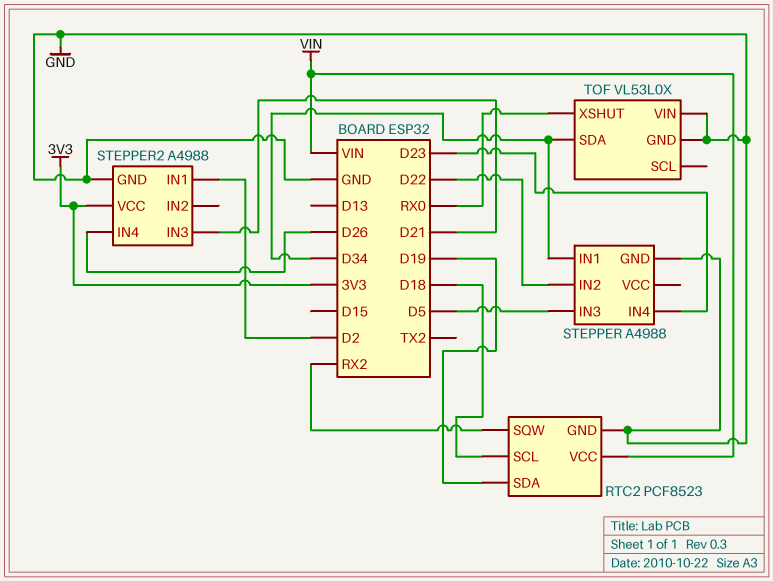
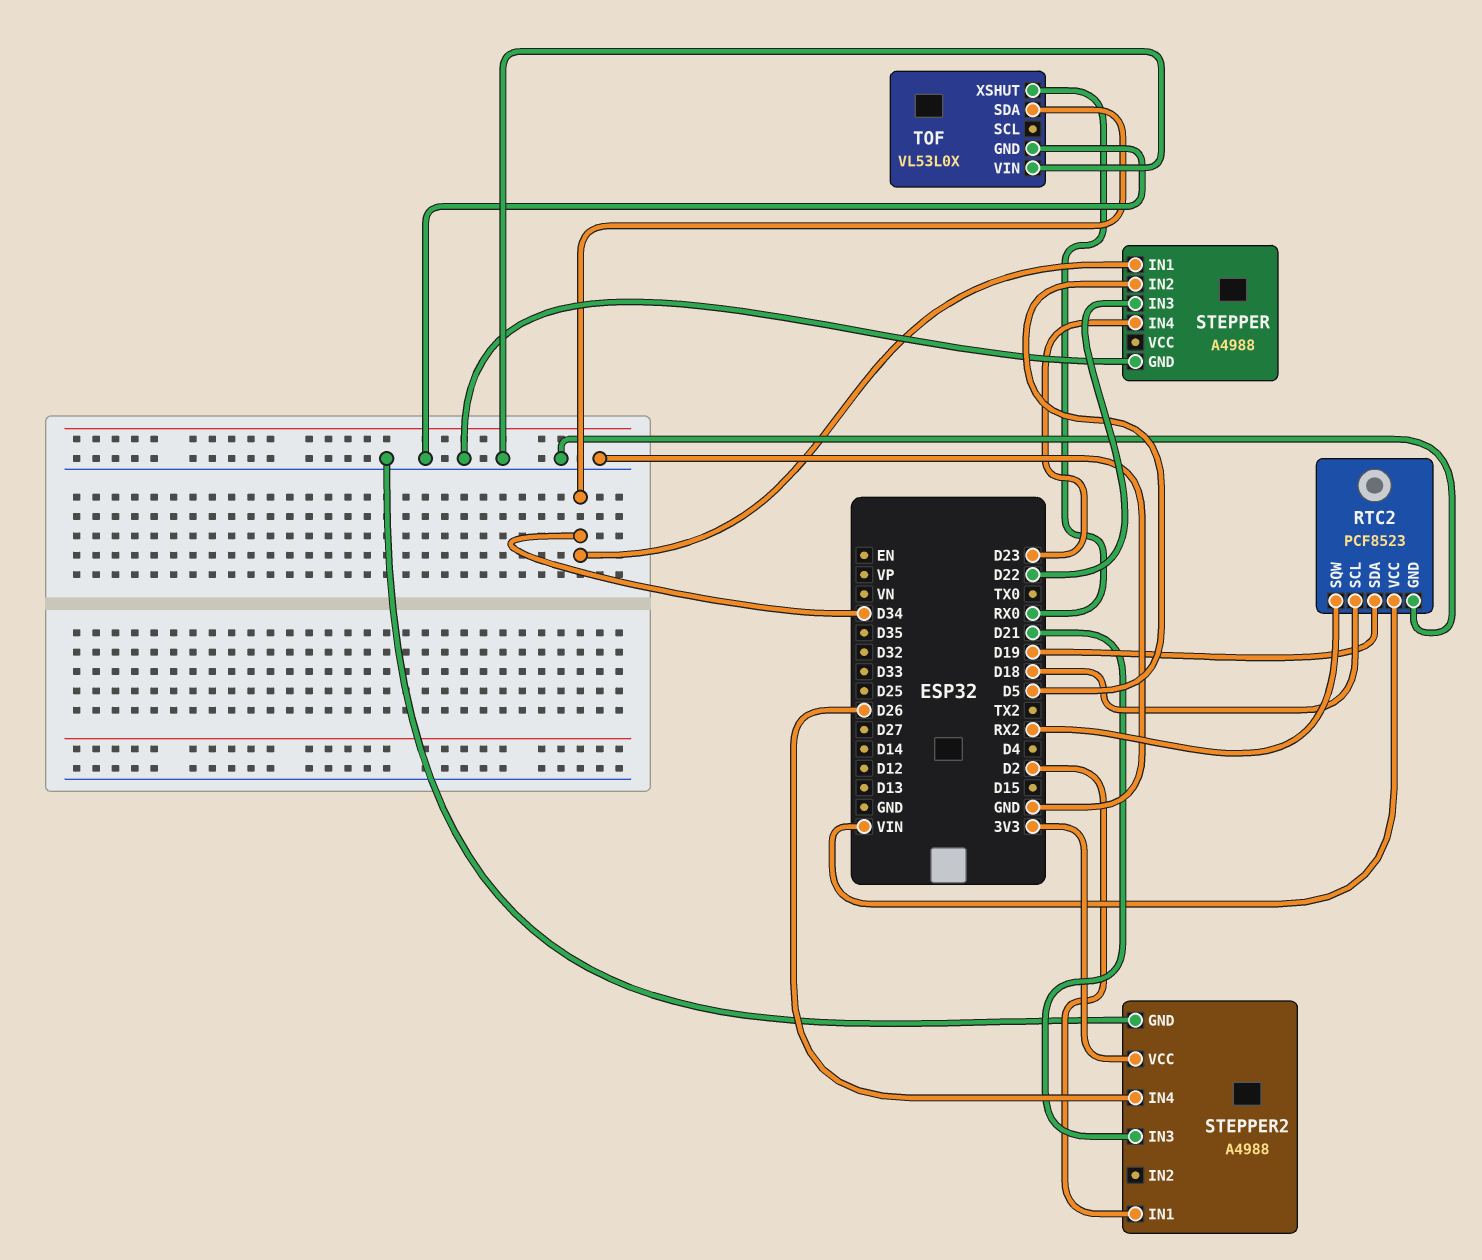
STEPPER pin IN2: D22 -> D5
STEPPER pin IN3: D5 -> D22

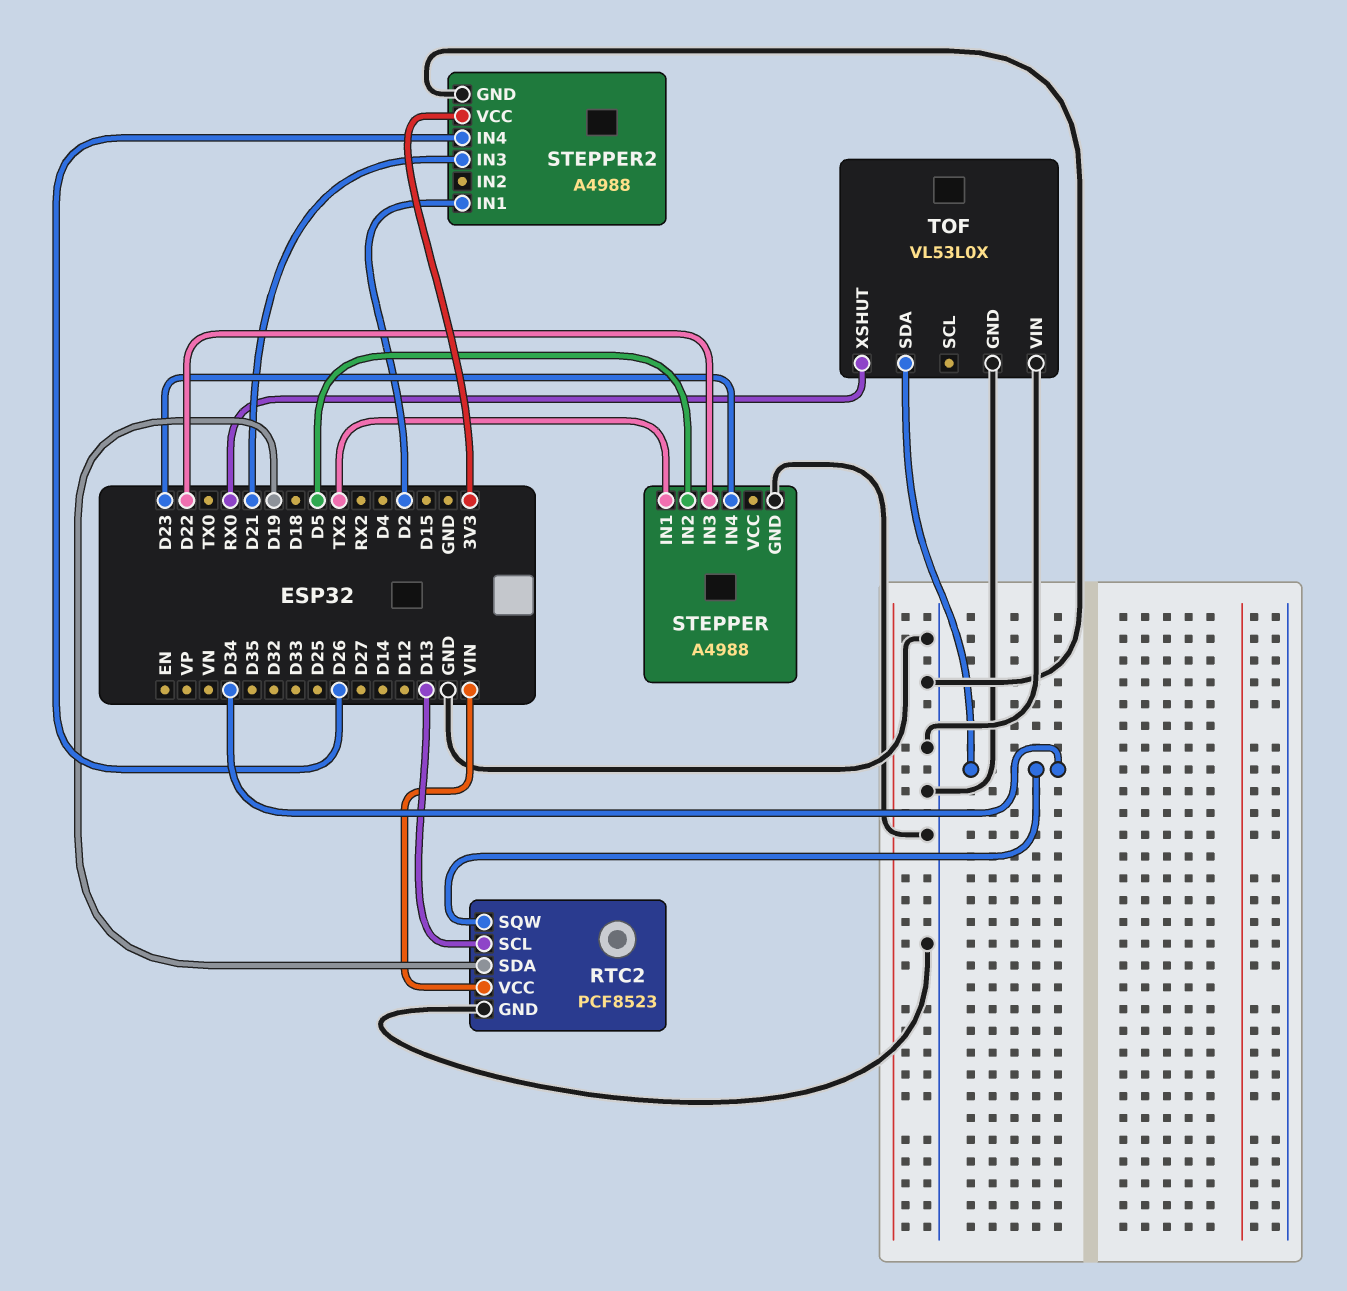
RTC2 pin SCL: D18 -> D13
RTC2 pin SQW: RX2 -> D34
STEPPER pin IN1: D34 -> TX2

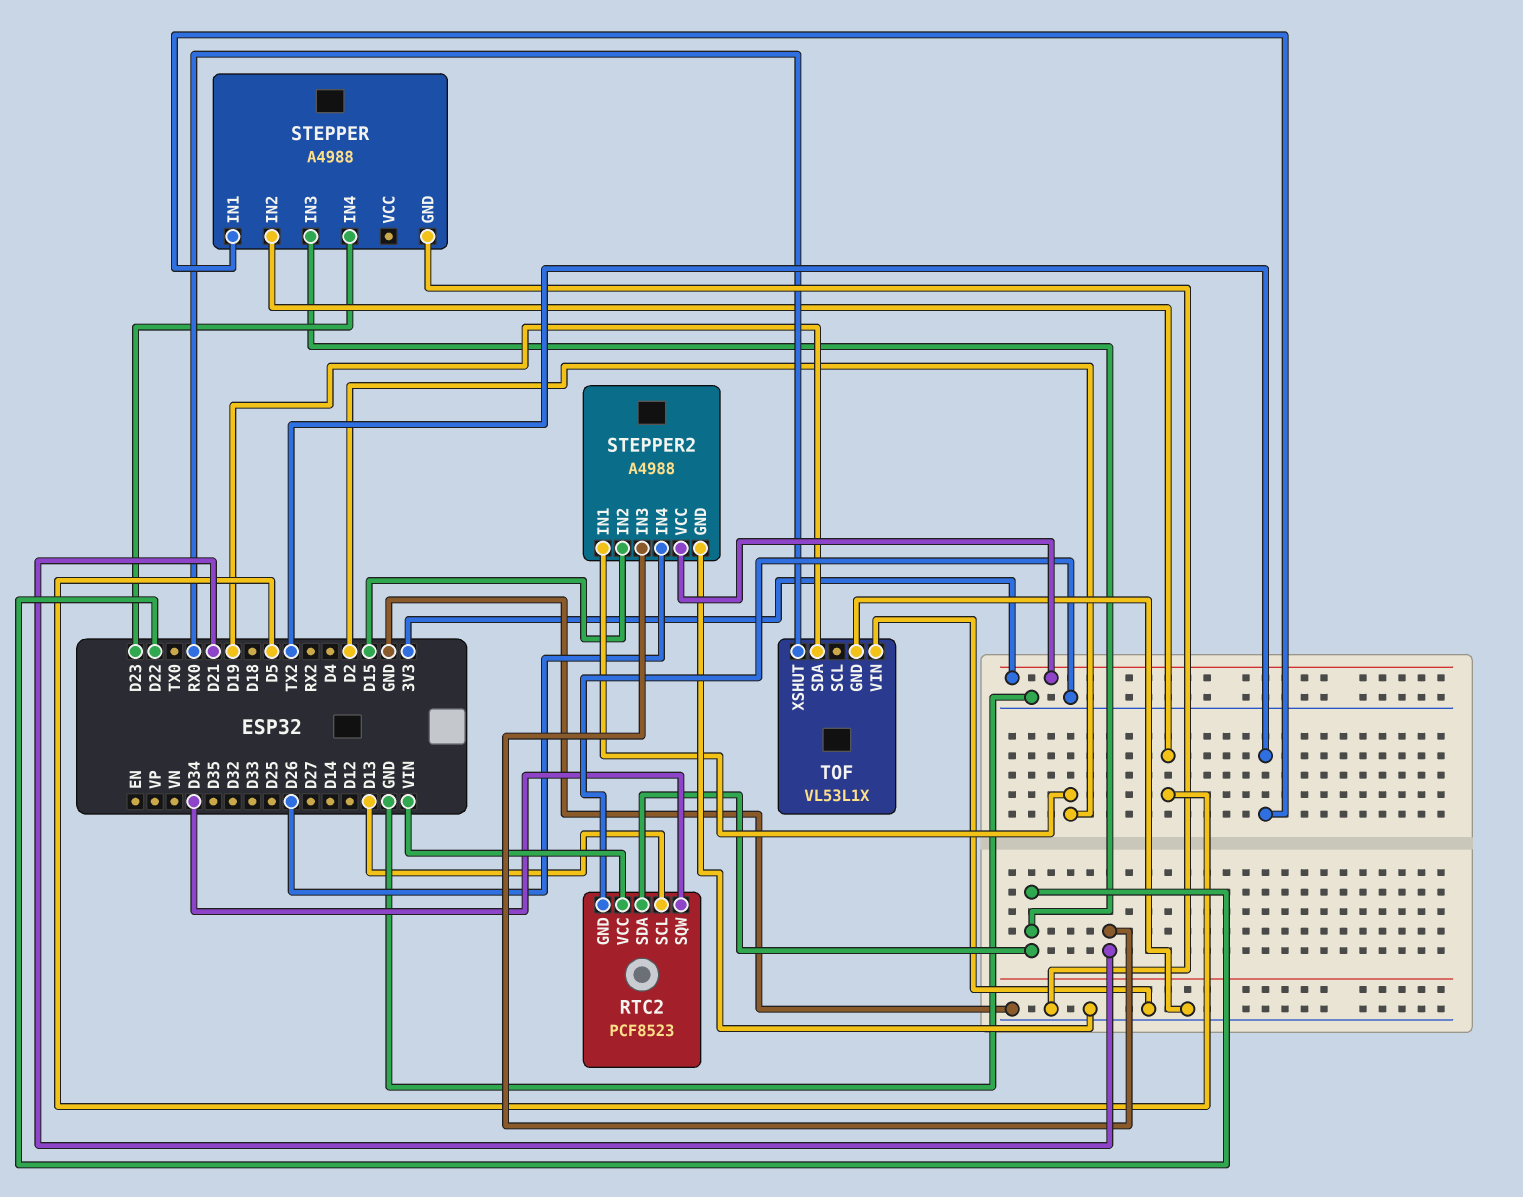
RTC2 pin SDA: D19 -> D22
STEPPER2 pin IN2: none -> D15
TOF: VL53L0X -> VL53L1X
TOF pin SDA: D34 -> D19

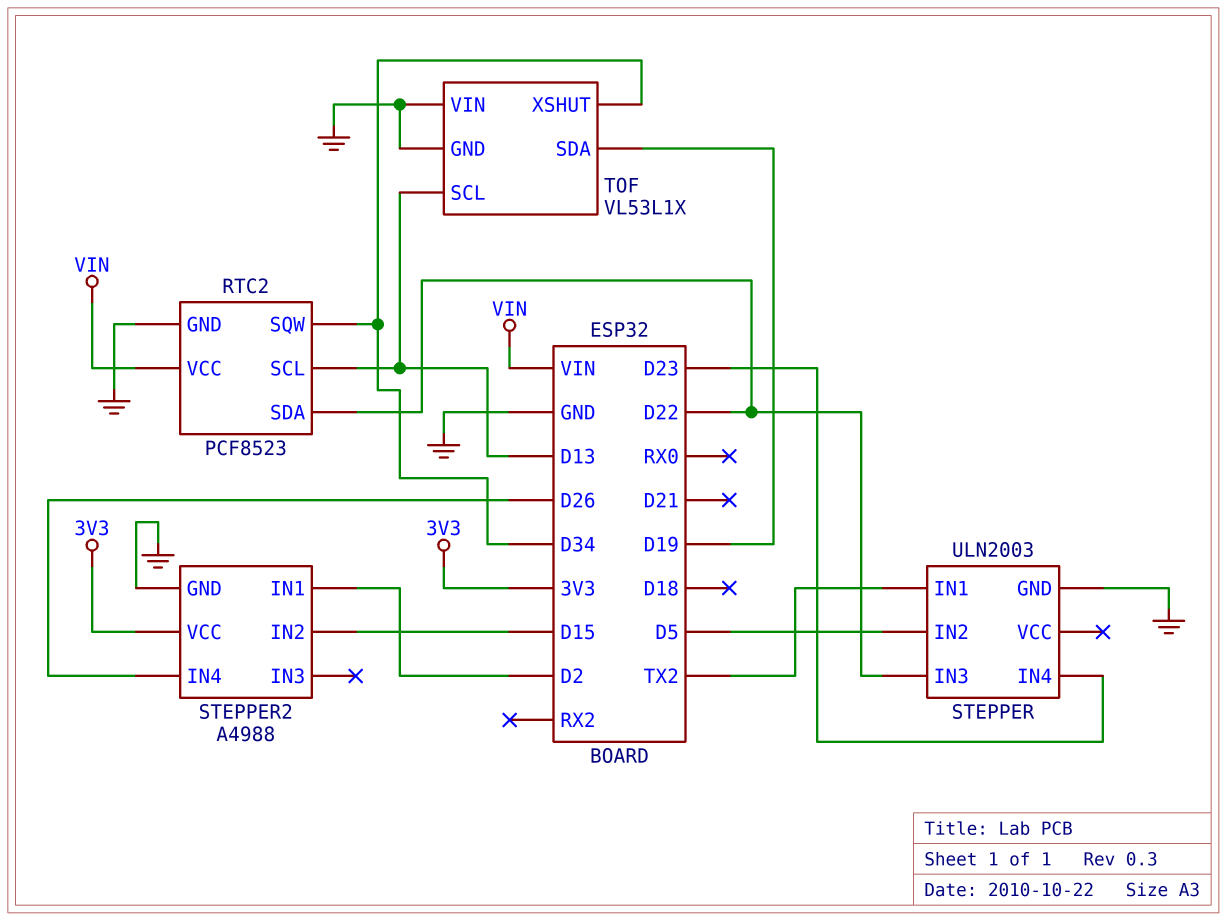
STEPPER: A4988 -> ULN2003
STEPPER2 pin IN3: D21 -> none
TOF pin SCL: none -> D13
TOF pin XSHUT: RX0 -> D34

